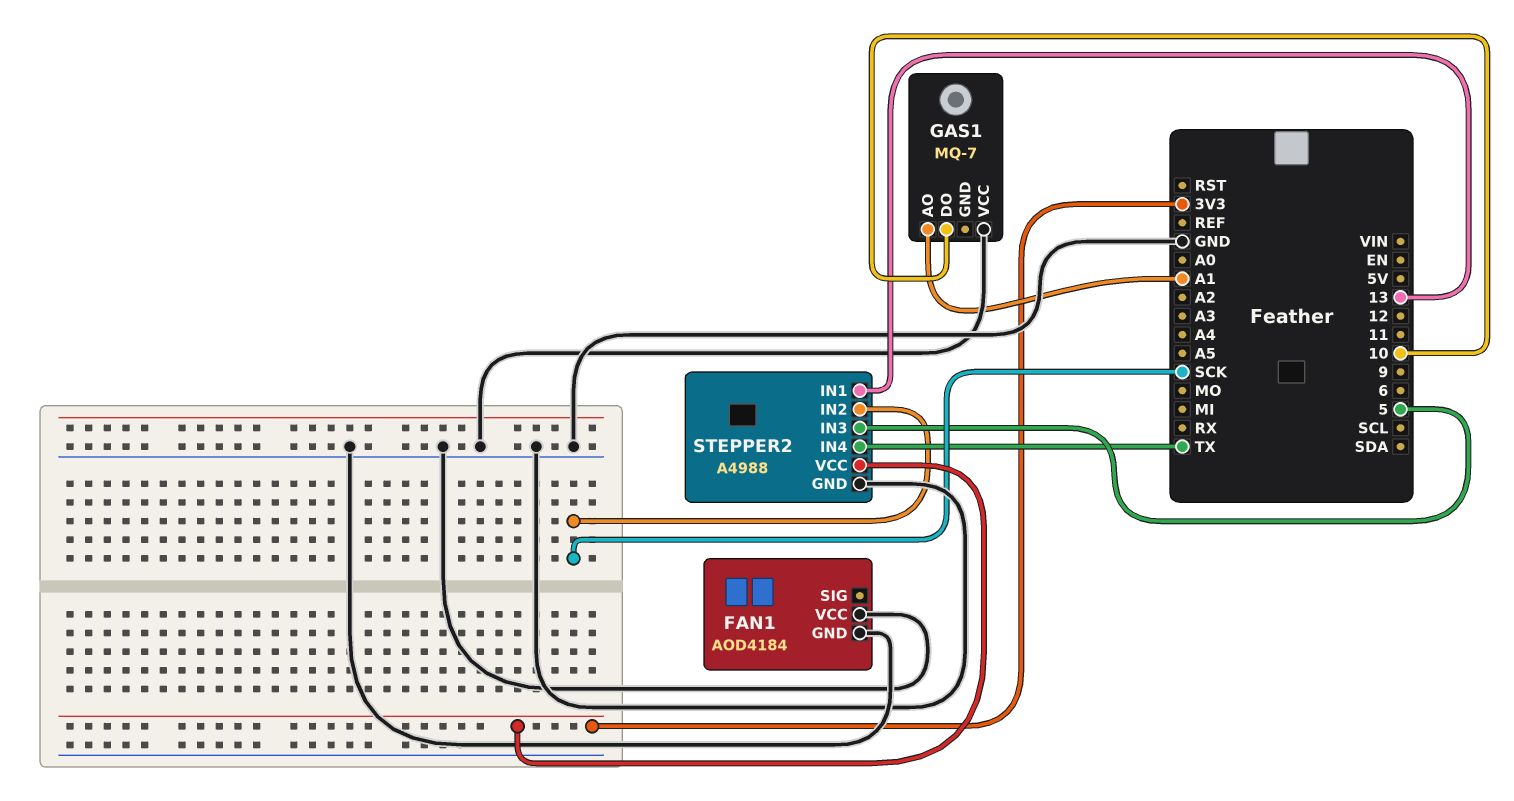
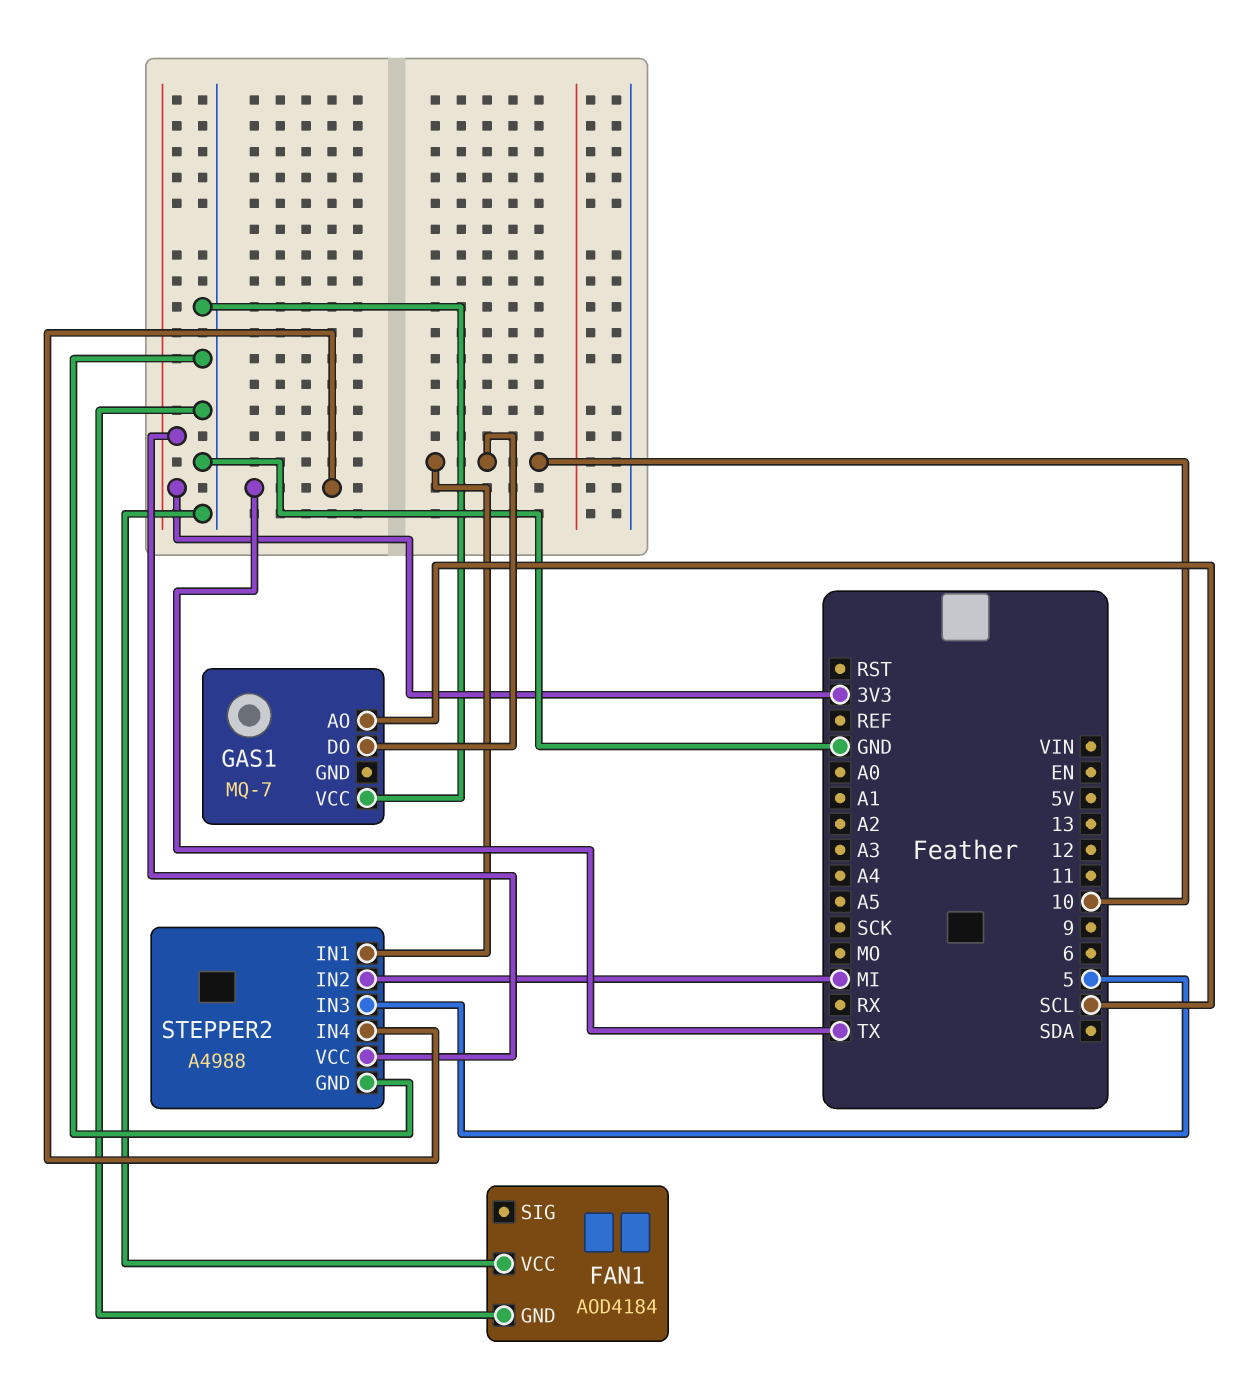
GAS1 pin AO: A1 -> SCL
STEPPER2 pin IN1: 13 -> 10
STEPPER2 pin IN2: SCK -> MI

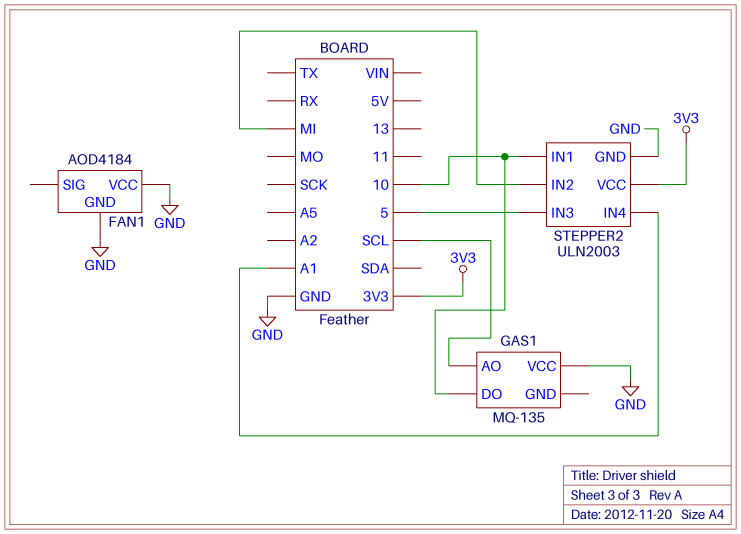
GAS1: MQ-7 -> MQ-135
STEPPER2: A4988 -> ULN2003
STEPPER2 pin IN4: TX -> A1

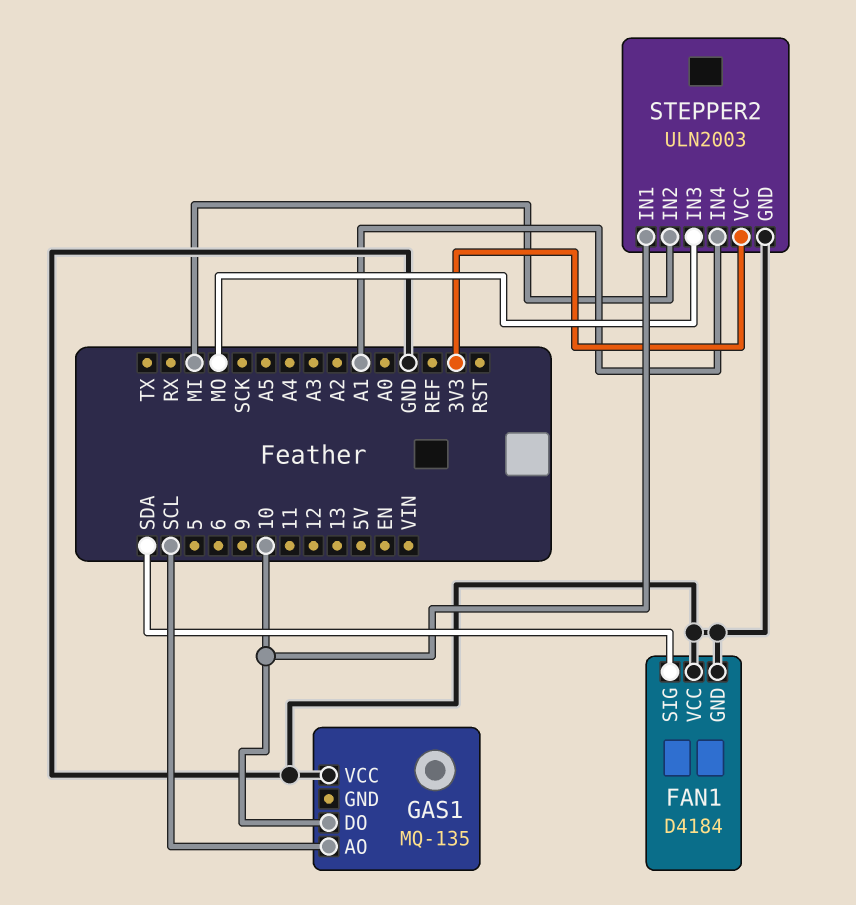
FAN1: AOD4184 -> D4184
FAN1 pin SIG: none -> SDA
STEPPER2 pin IN3: 5 -> MO

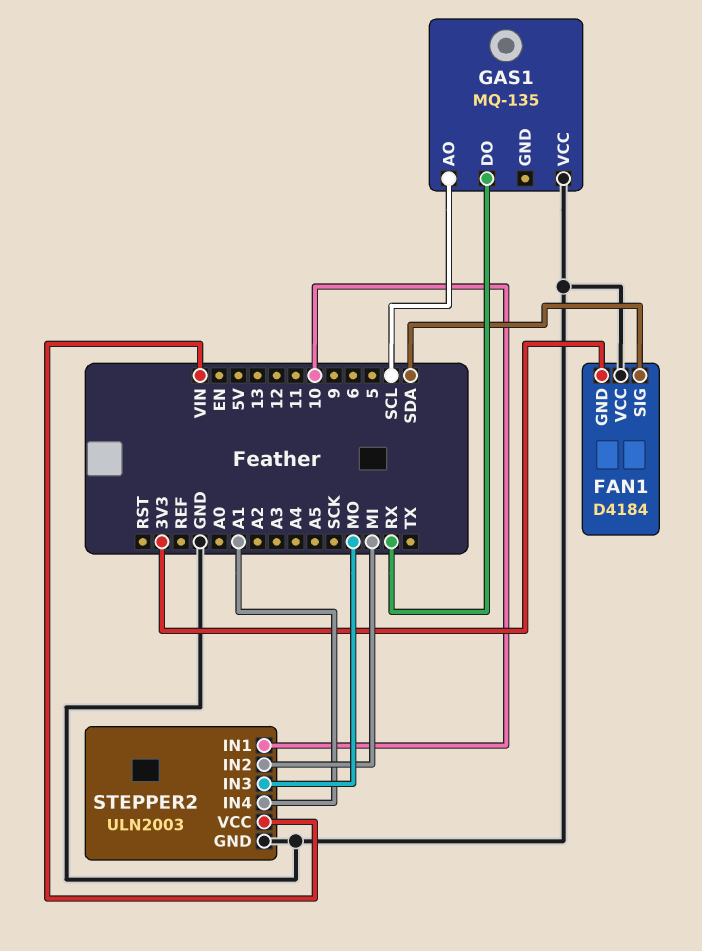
FAN1 pin GND: GND -> 3V3
GAS1 pin DO: 10 -> RX
STEPPER2 pin VCC: 3V3 -> VIN

